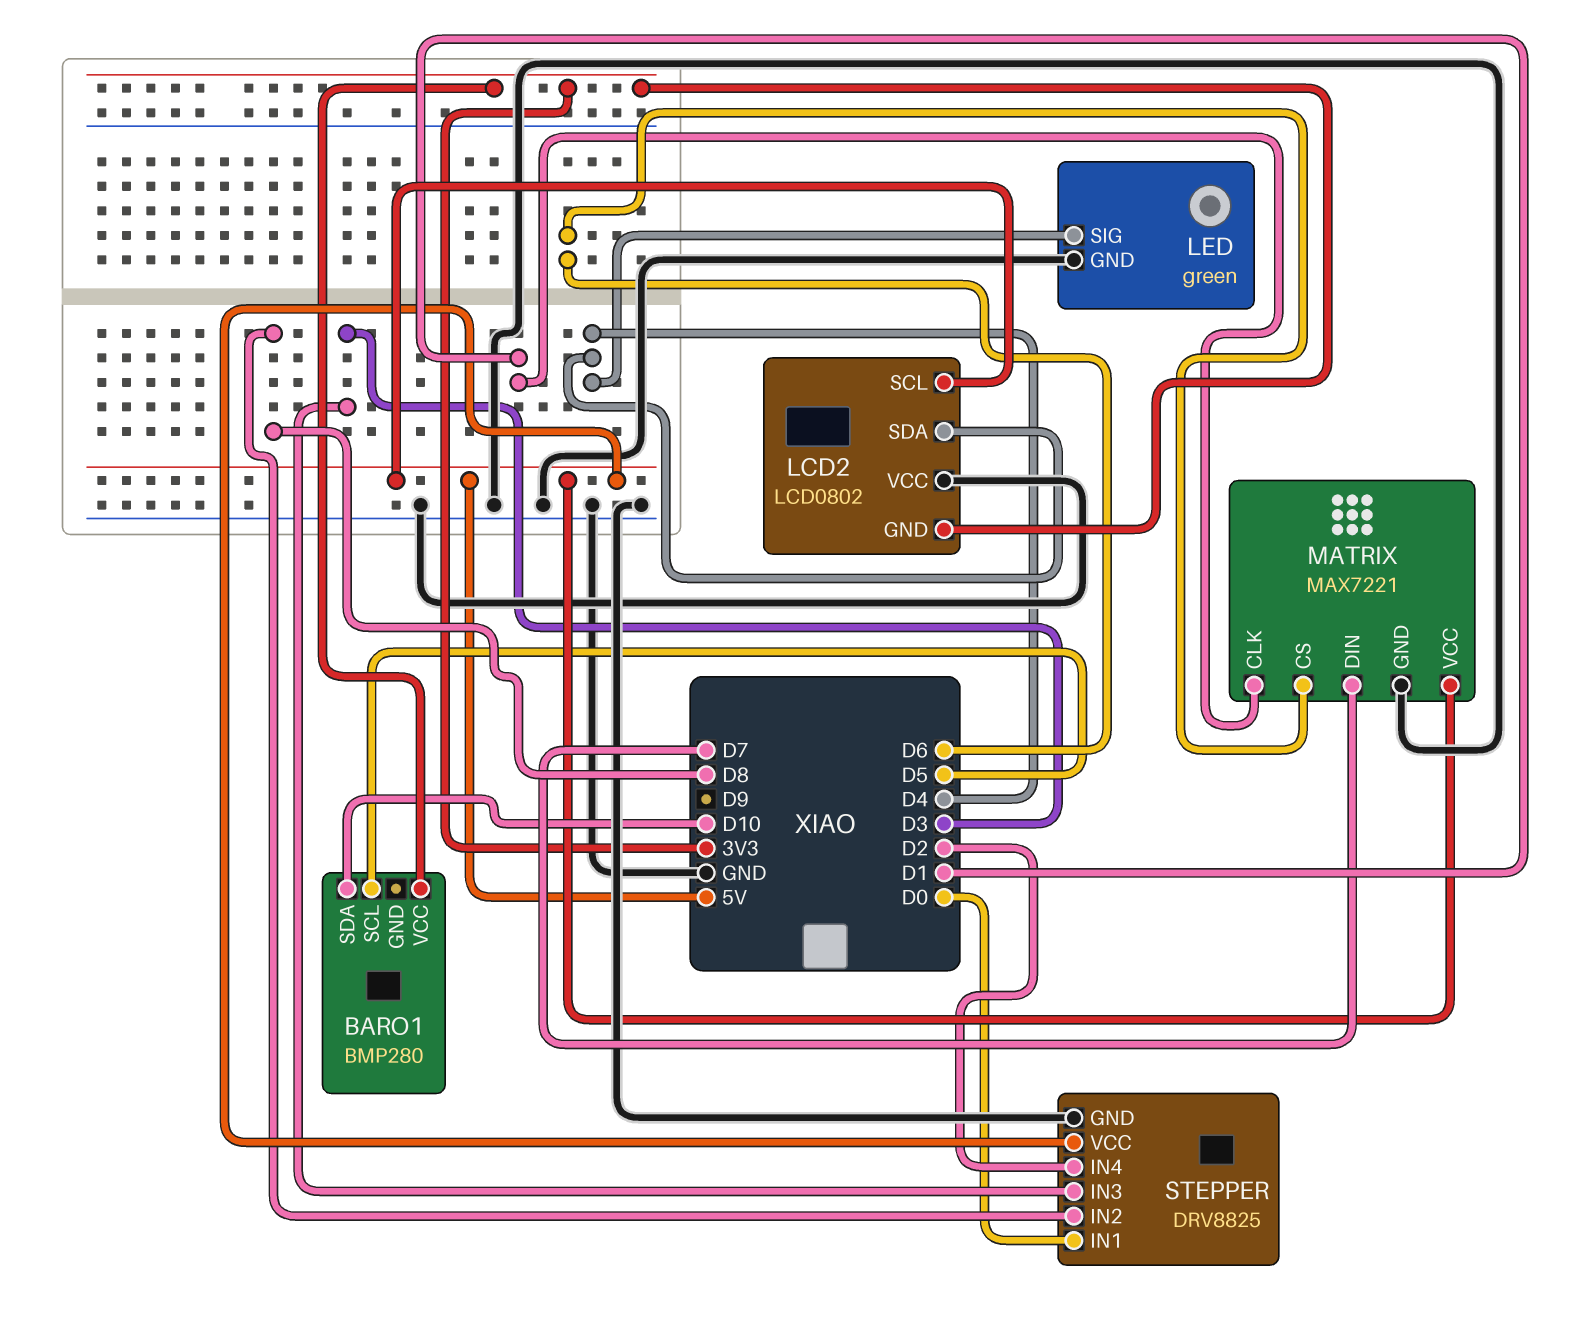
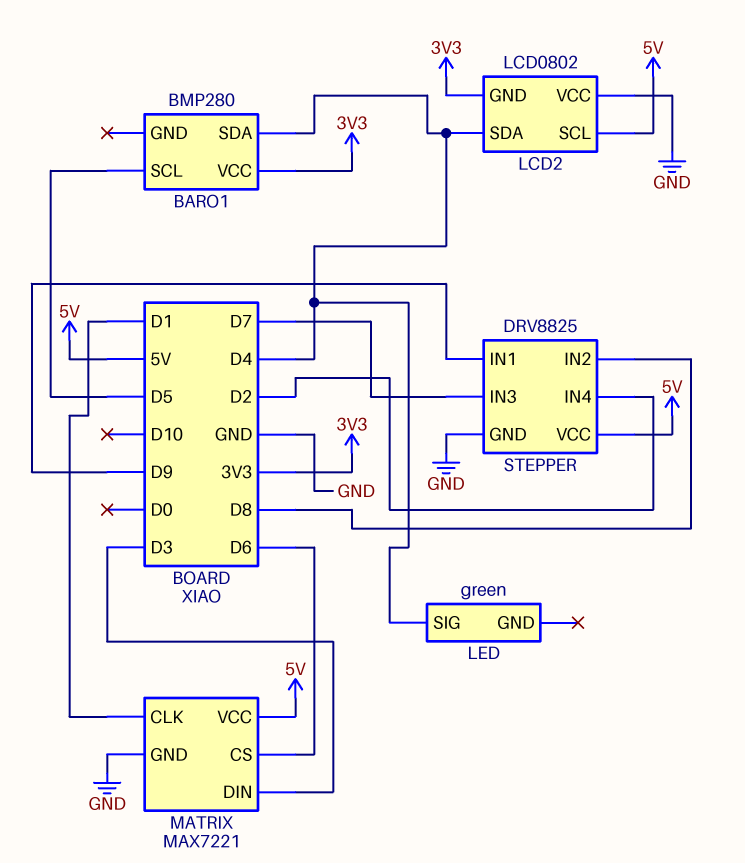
BARO1 pin SDA: D10 -> D4
LED pin GND: GND -> none
MATRIX pin DIN: D7 -> D3
STEPPER pin IN1: D0 -> D9
STEPPER pin IN3: D3 -> D7

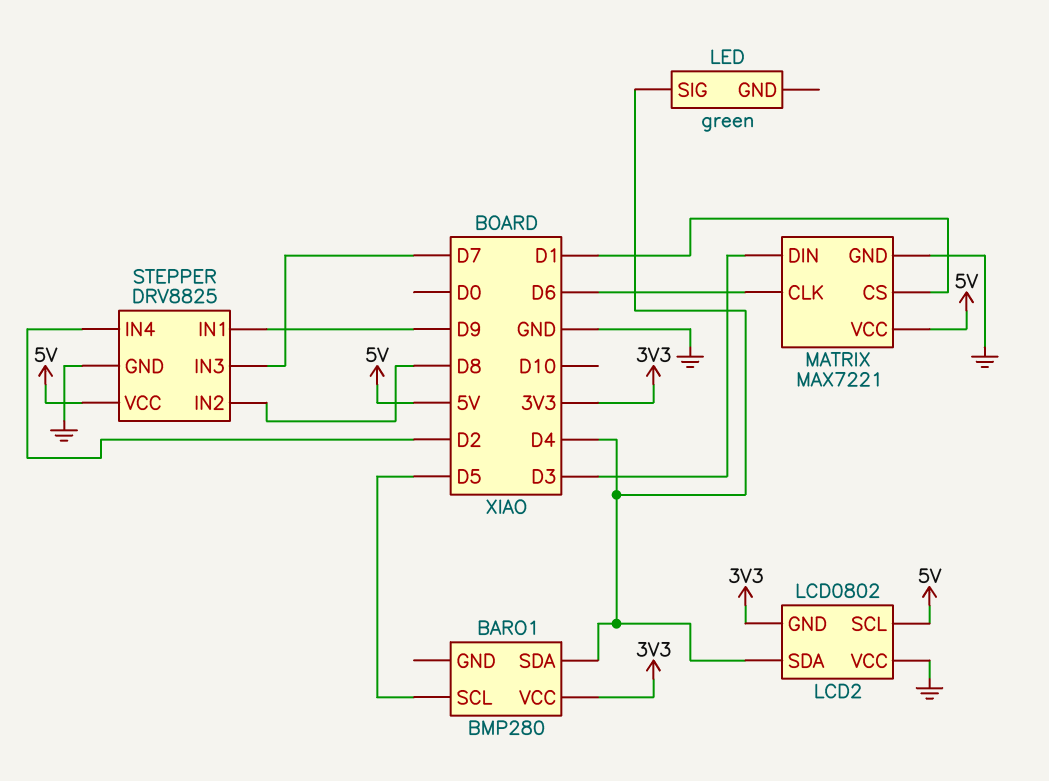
MATRIX pin CLK: D1 -> D6
MATRIX pin CS: D6 -> D1

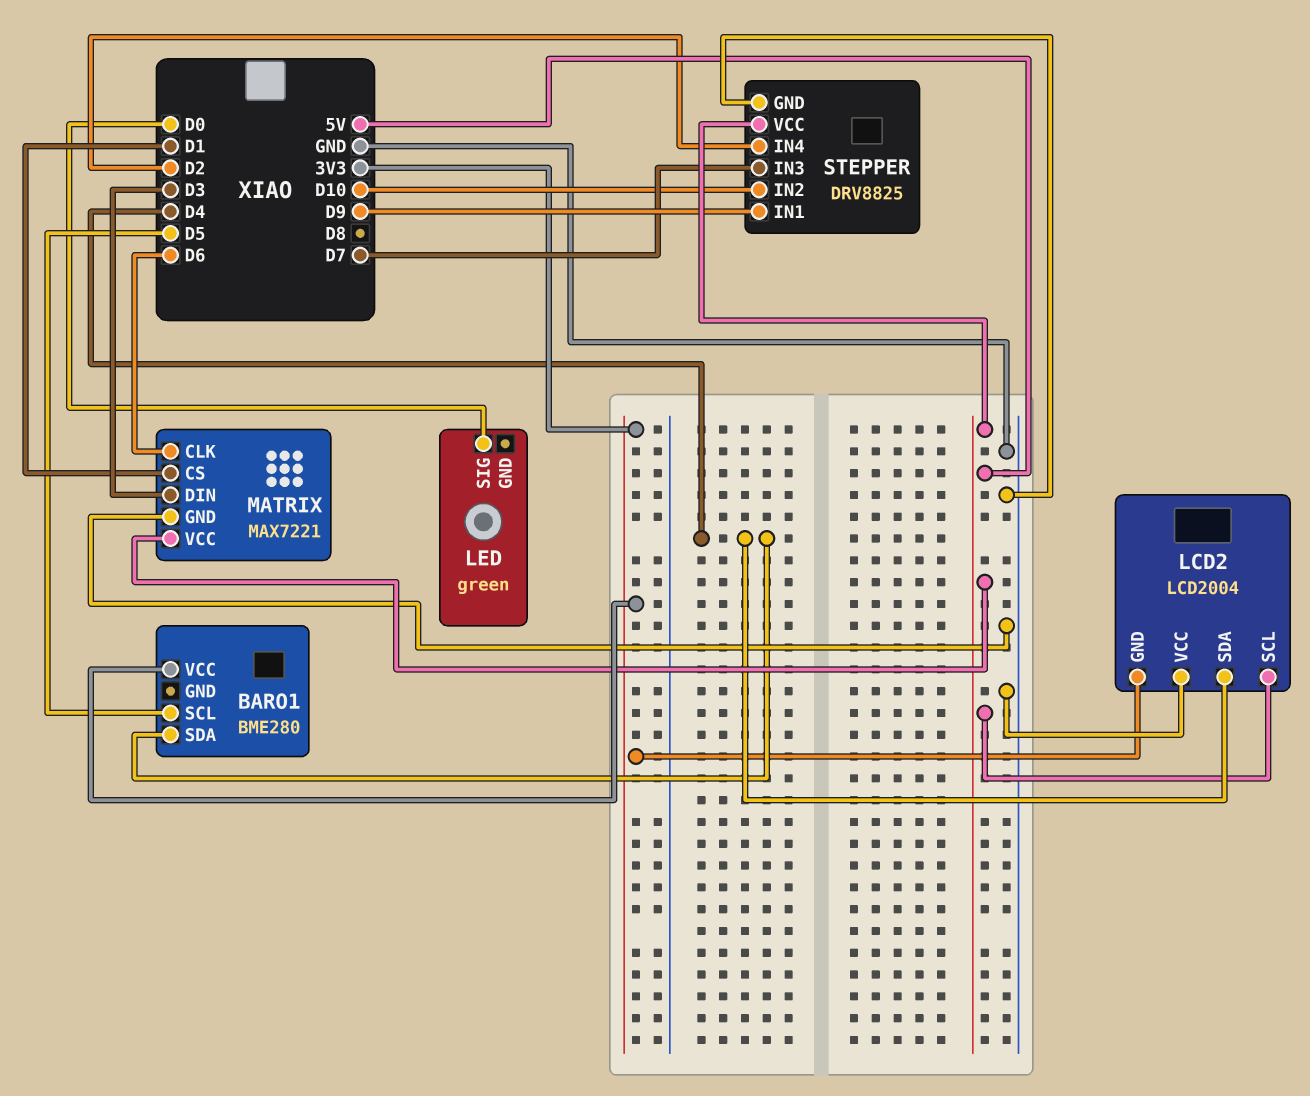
BARO1: BMP280 -> BME280
LCD2: LCD0802 -> LCD2004
LED pin SIG: D4 -> D0
STEPPER pin IN2: D8 -> D10

